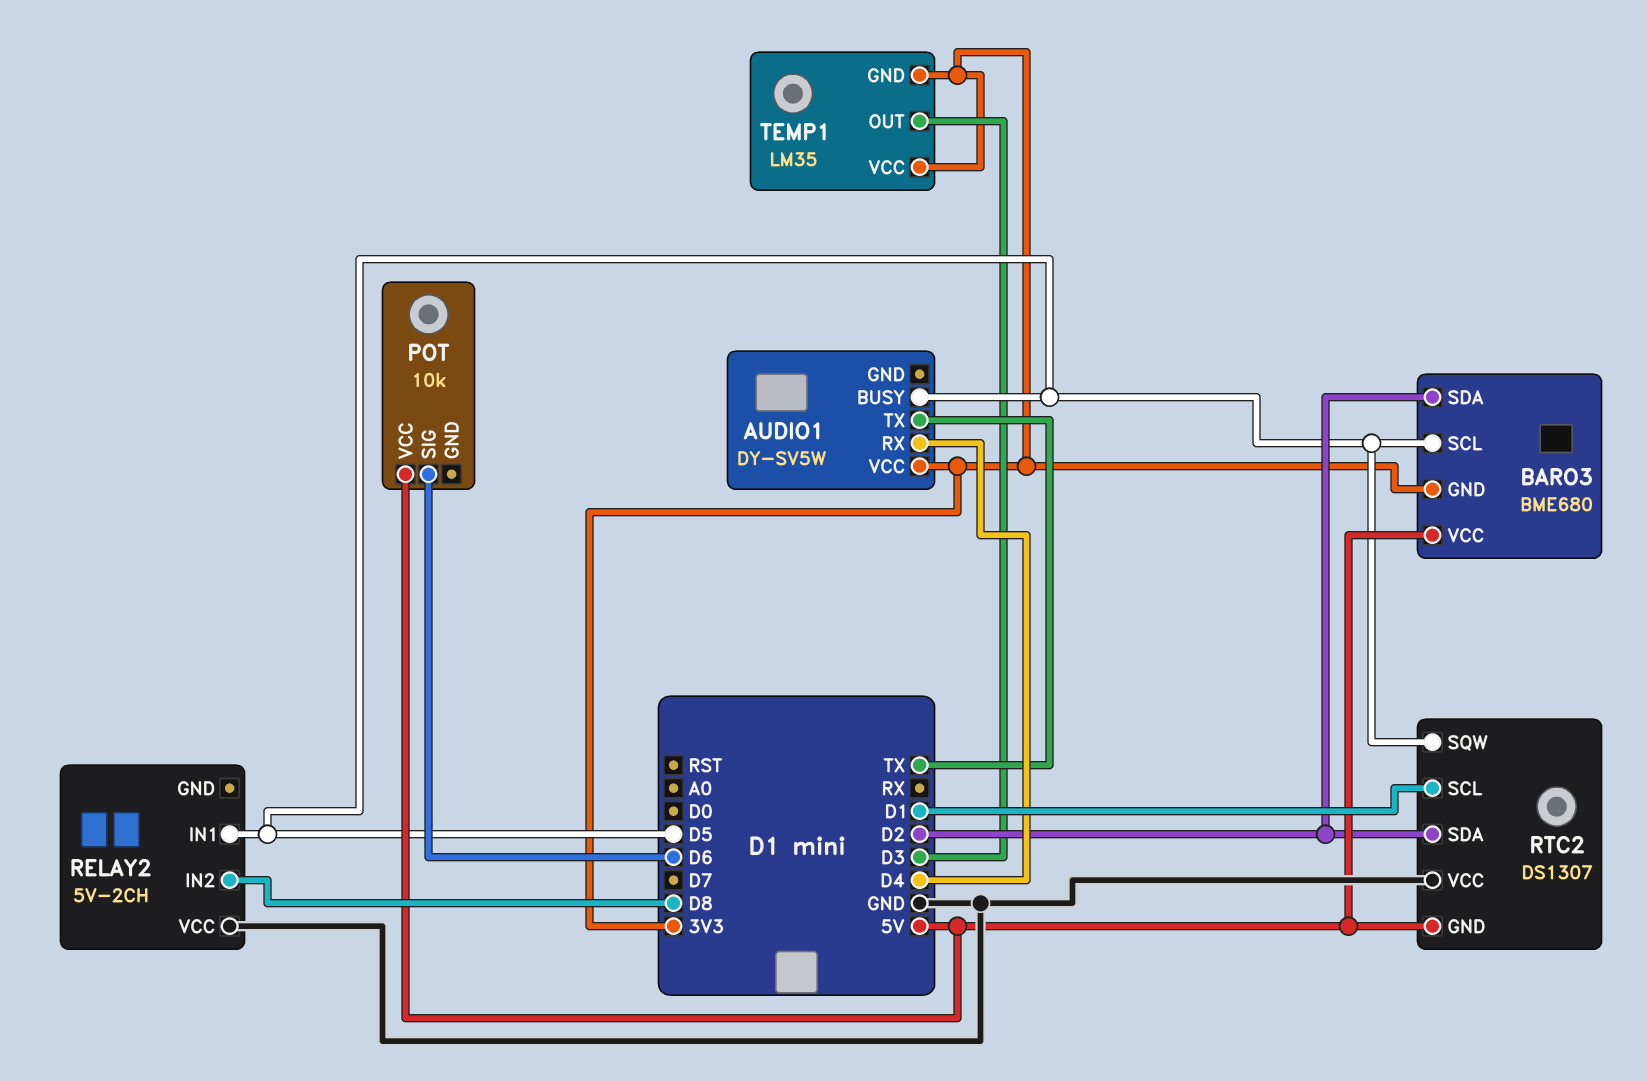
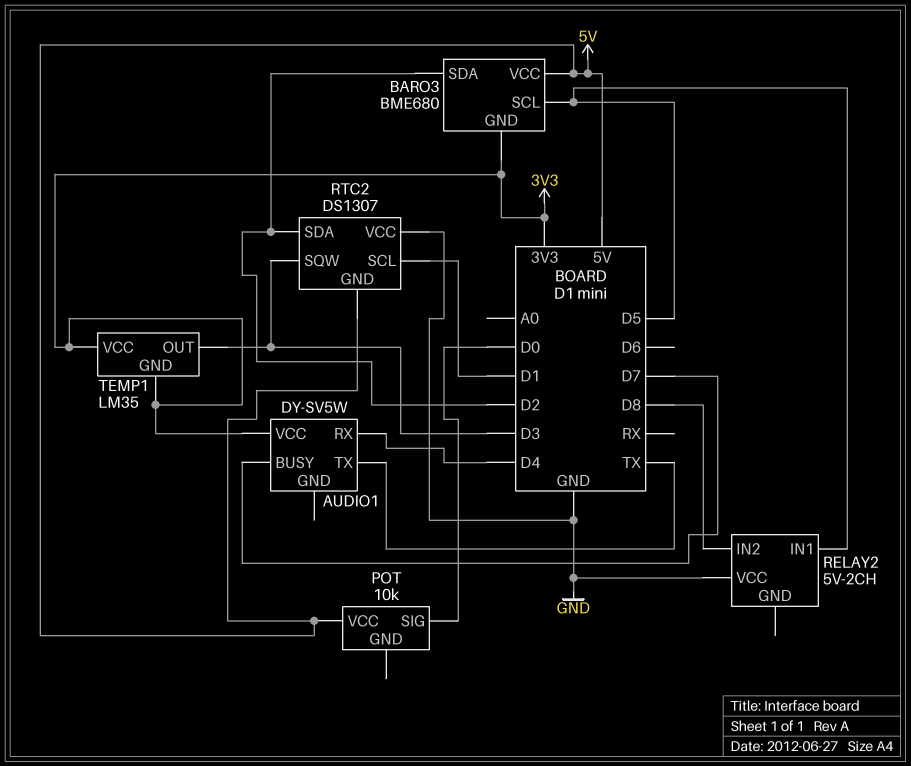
AUDIO1 pin BUSY: D5 -> D7
POT pin SIG: D6 -> D0
RTC2 pin SQW: D5 -> D3

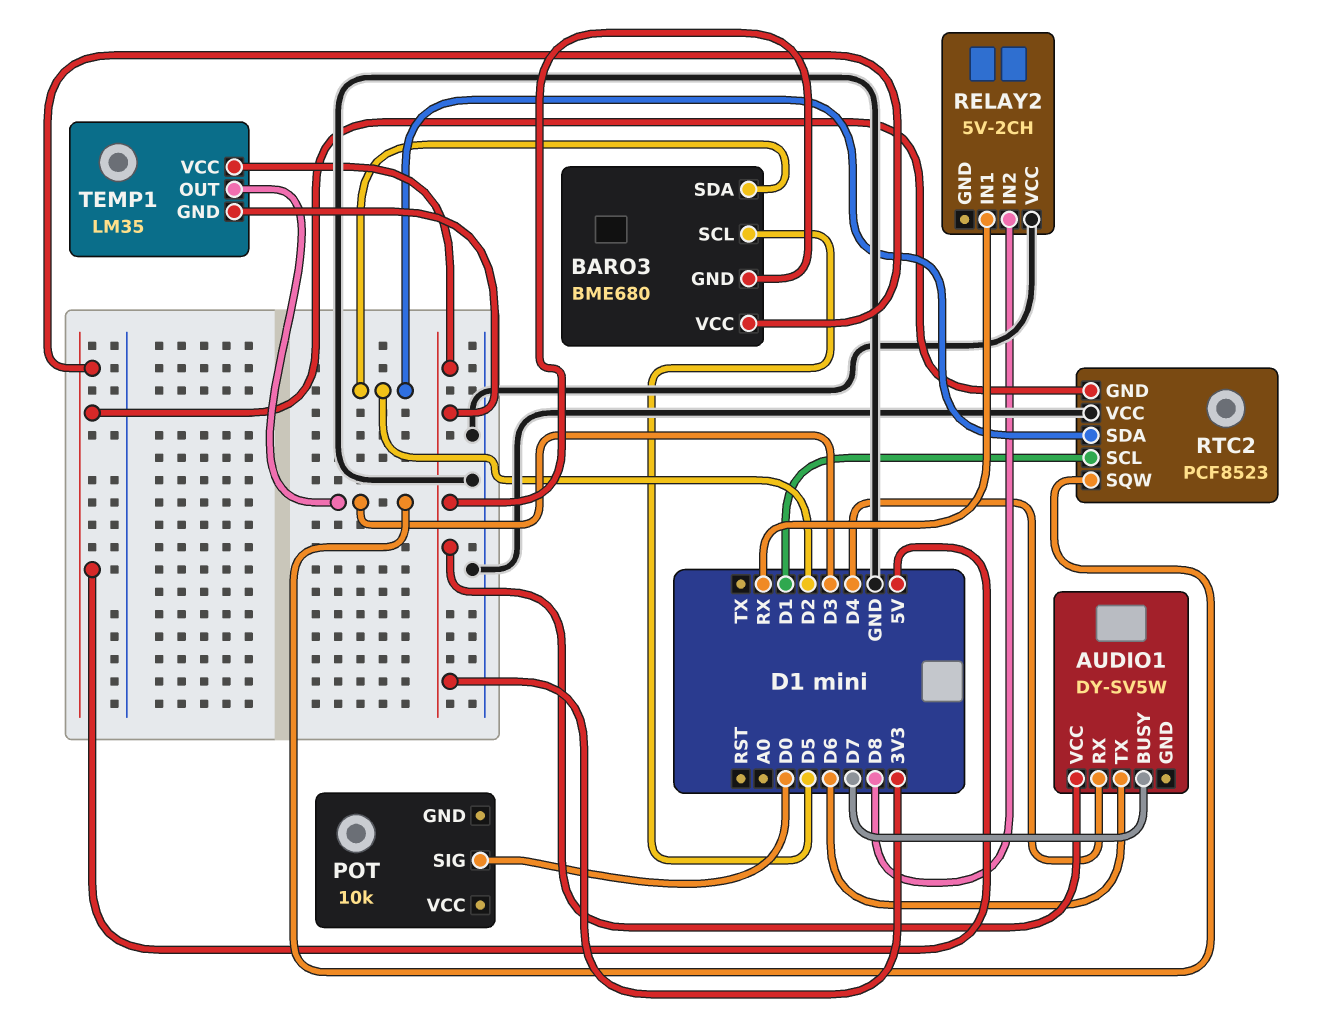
AUDIO1 pin TX: TX -> D6
POT pin VCC: 5V -> none
RELAY2 pin IN1: D5 -> RX
RTC2: DS1307 -> PCF8523

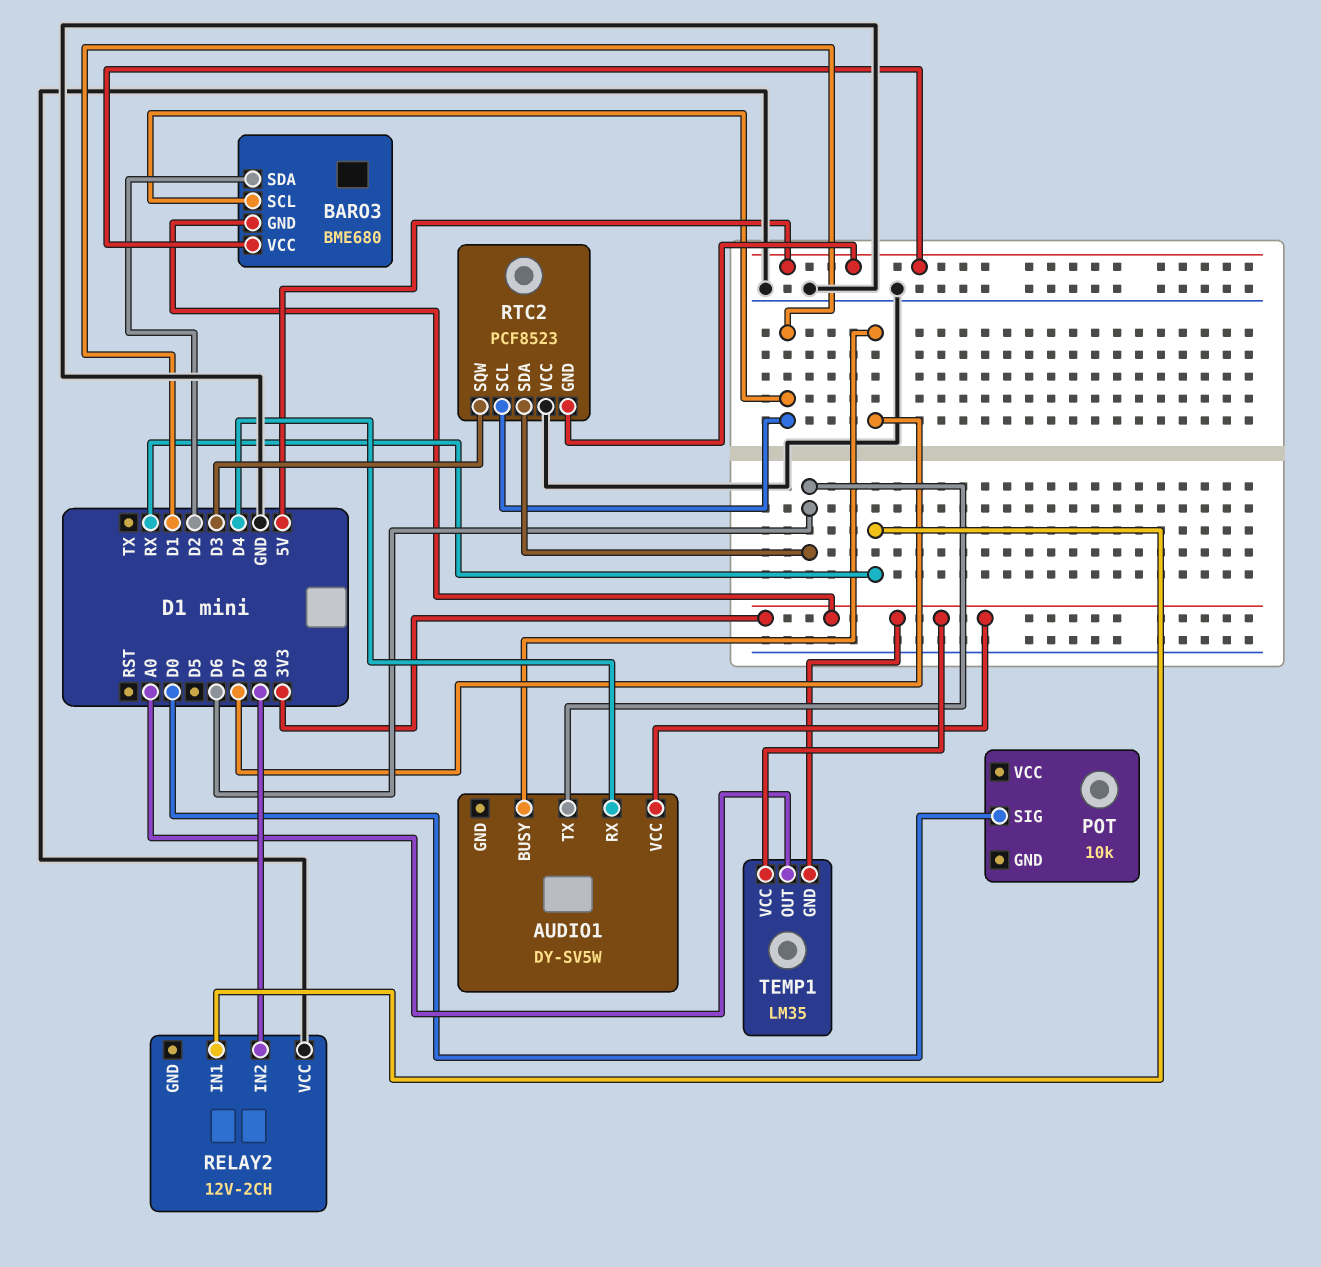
BARO3 pin SCL: D5 -> D1
RELAY2: 5V-2CH -> 12V-2CH
RTC2 pin SDA: D2 -> D6
TEMP1 pin OUT: D3 -> A0

